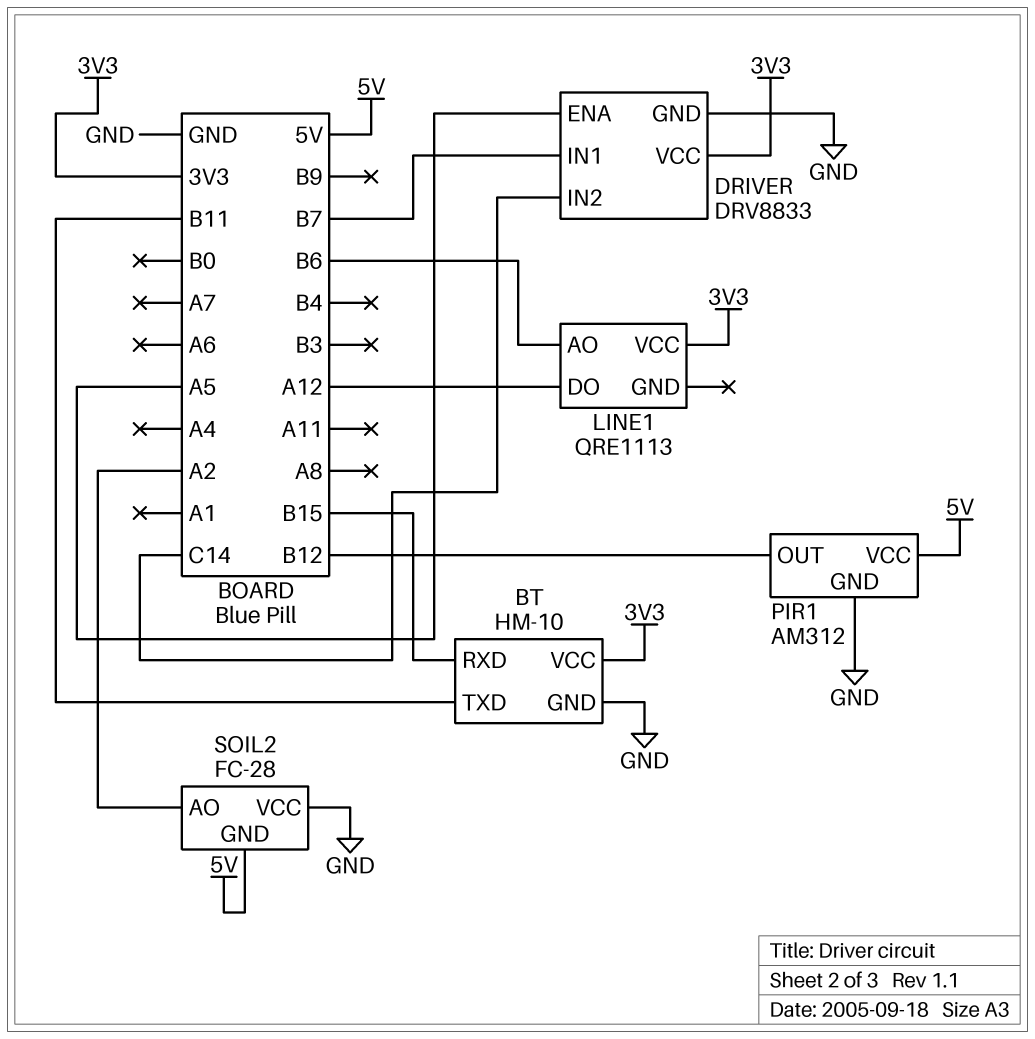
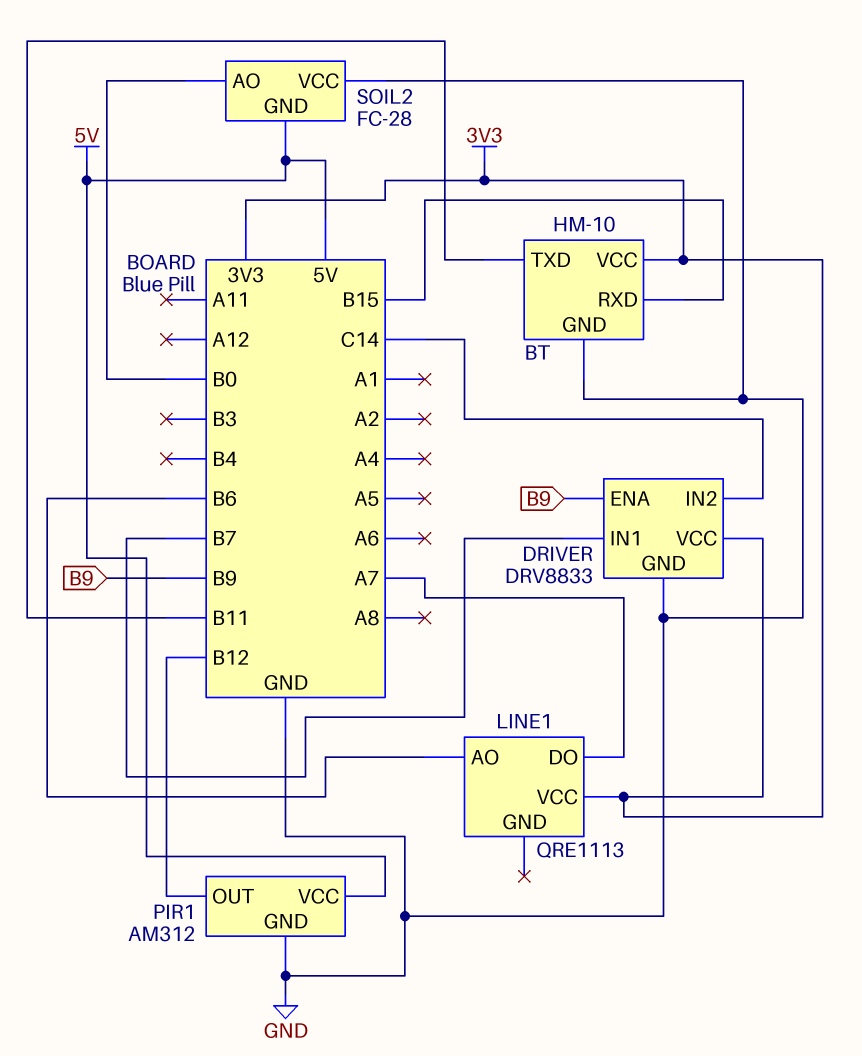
DRIVER pin ENA: A5 -> B9
LINE1 pin DO: A12 -> A7
SOIL2 pin AO: A2 -> B0

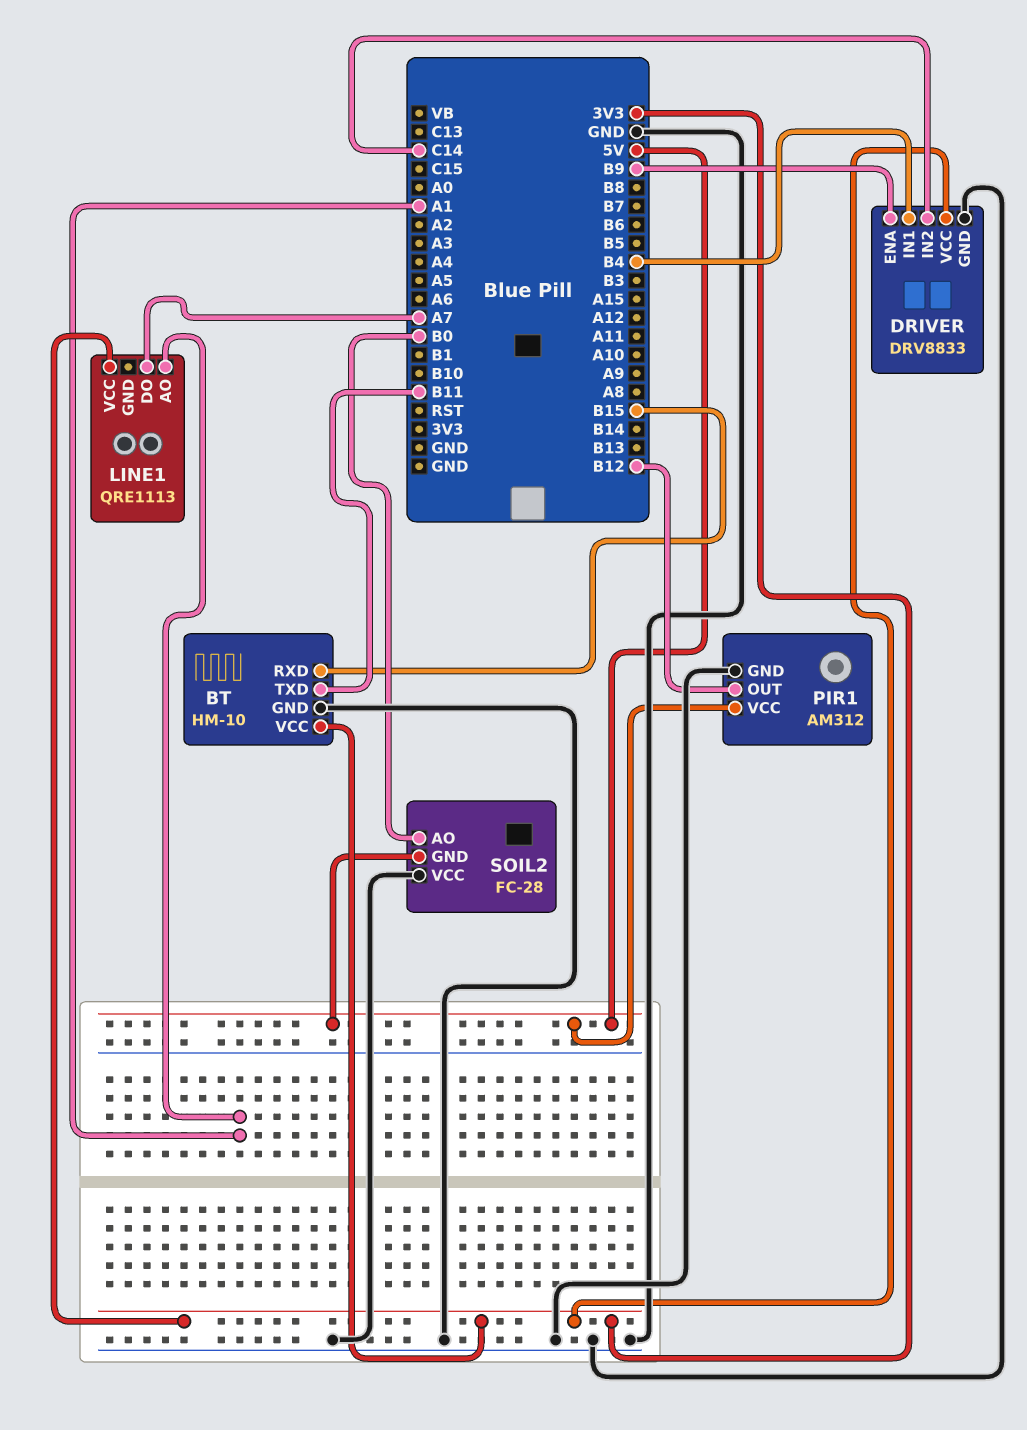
DRIVER pin IN1: B7 -> B4
LINE1 pin AO: B6 -> A1

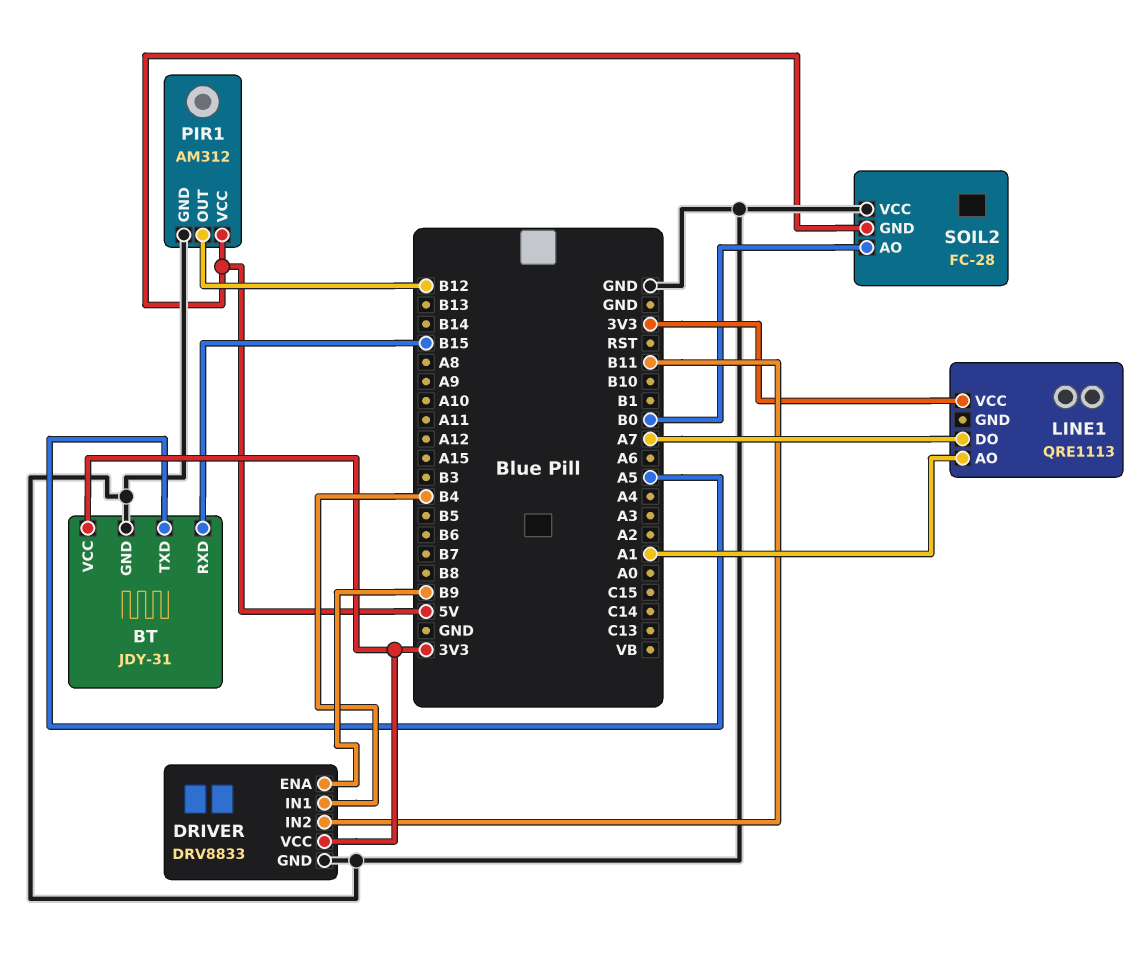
BT: HM-10 -> JDY-31
BT pin TXD: B11 -> A5
DRIVER pin IN2: C14 -> B11

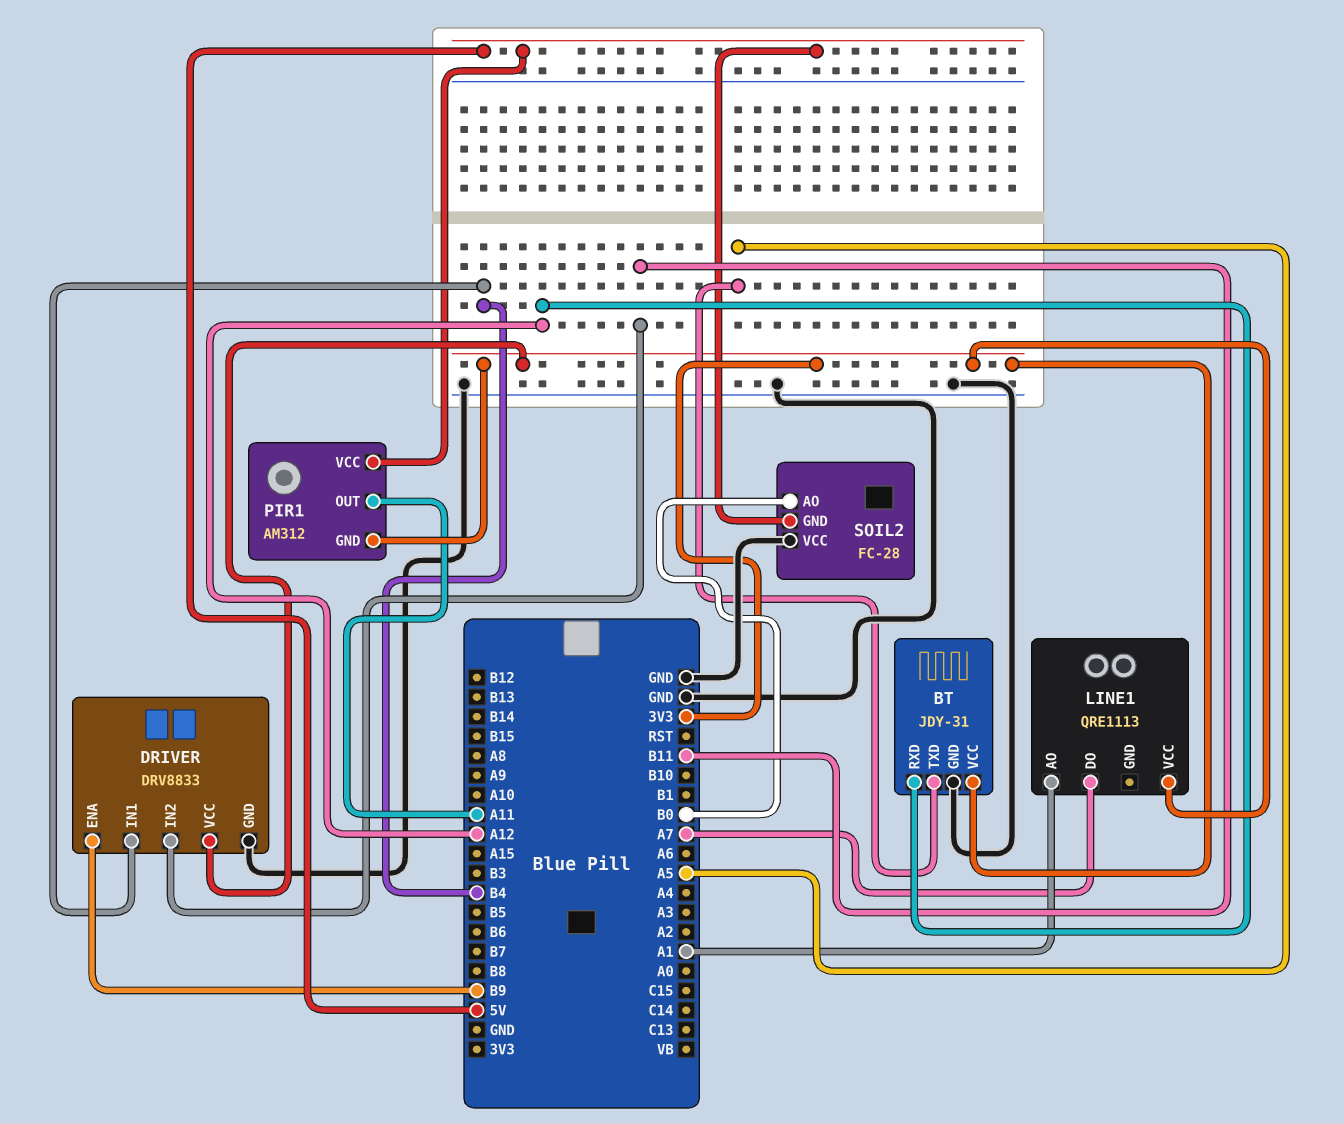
BT pin RXD: B15 -> A12
PIR1 pin GND: GND -> 3V3
PIR1 pin OUT: B12 -> A11

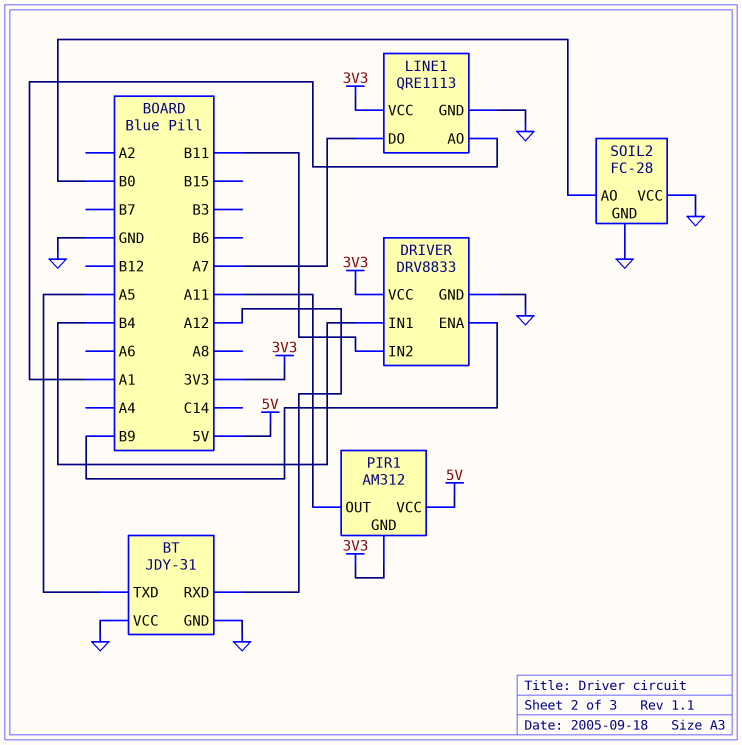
BT pin VCC: 3V3 -> GND
LINE1 pin GND: none -> GND
SOIL2 pin GND: 5V -> GND

